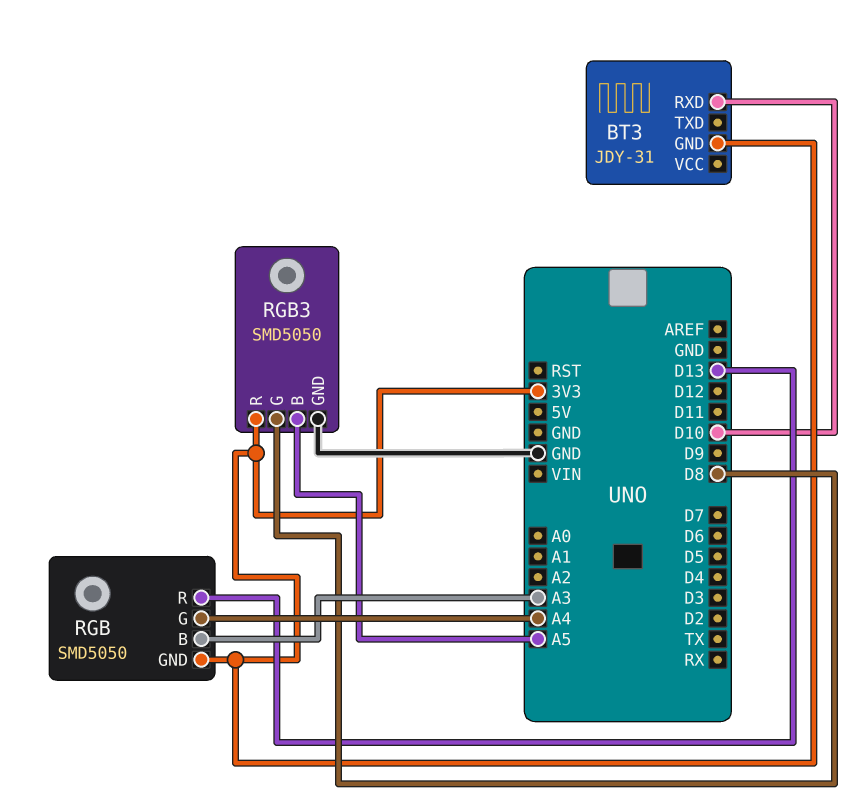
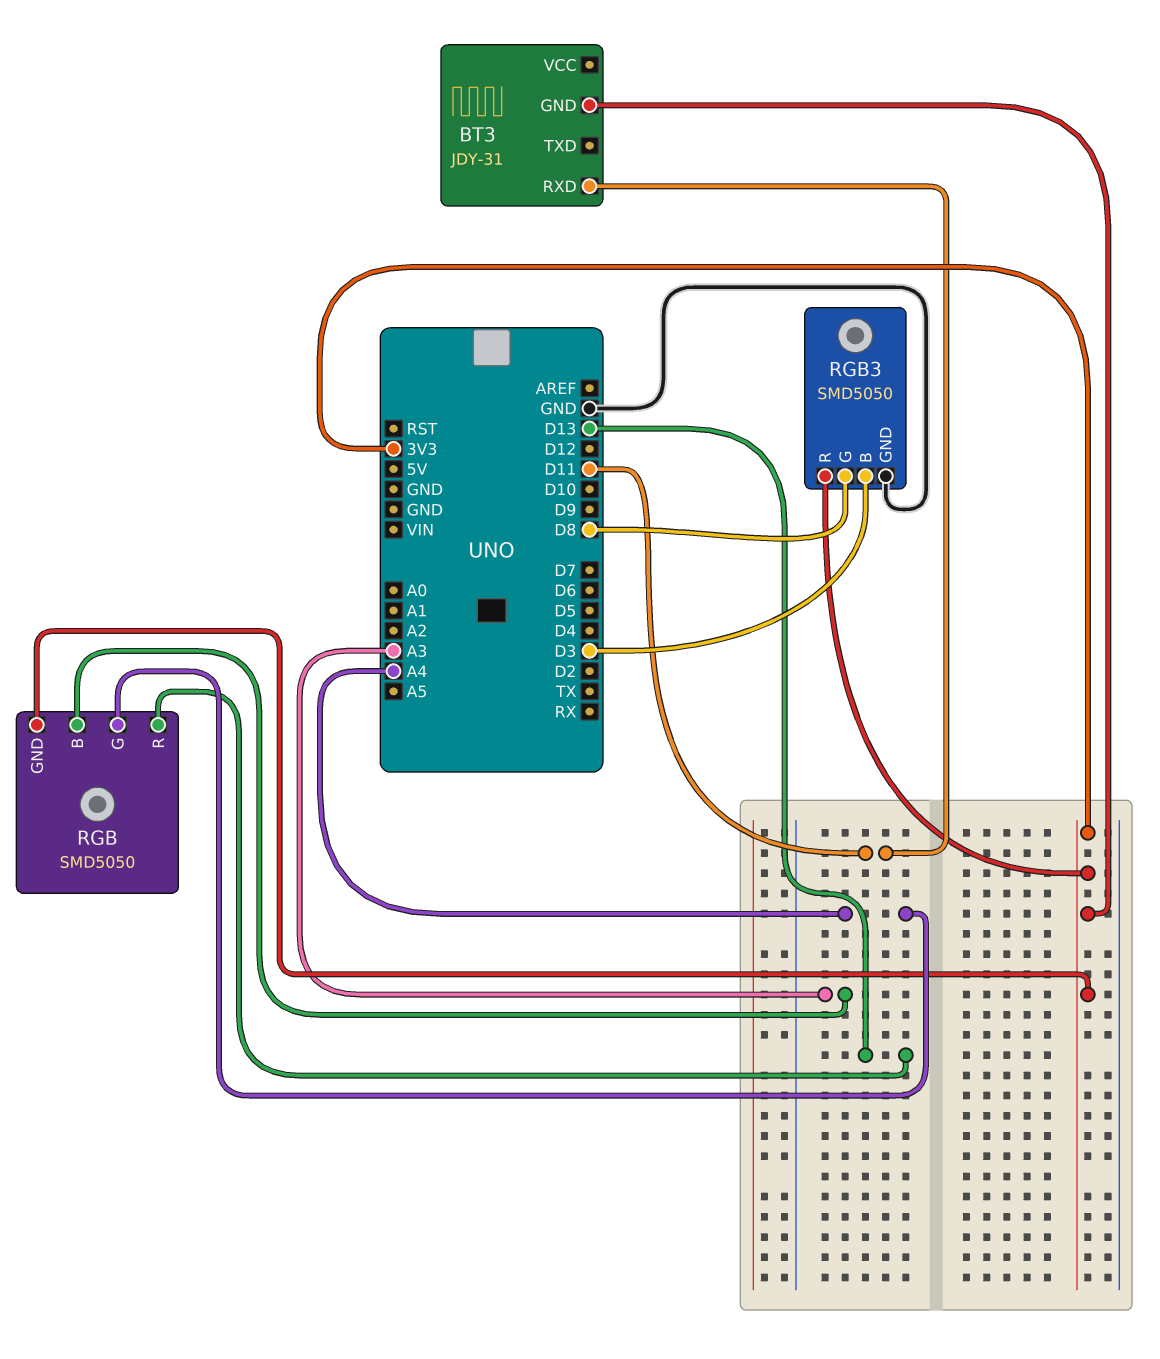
BT3 pin RXD: D10 -> D11
RGB3 pin B: A5 -> D3

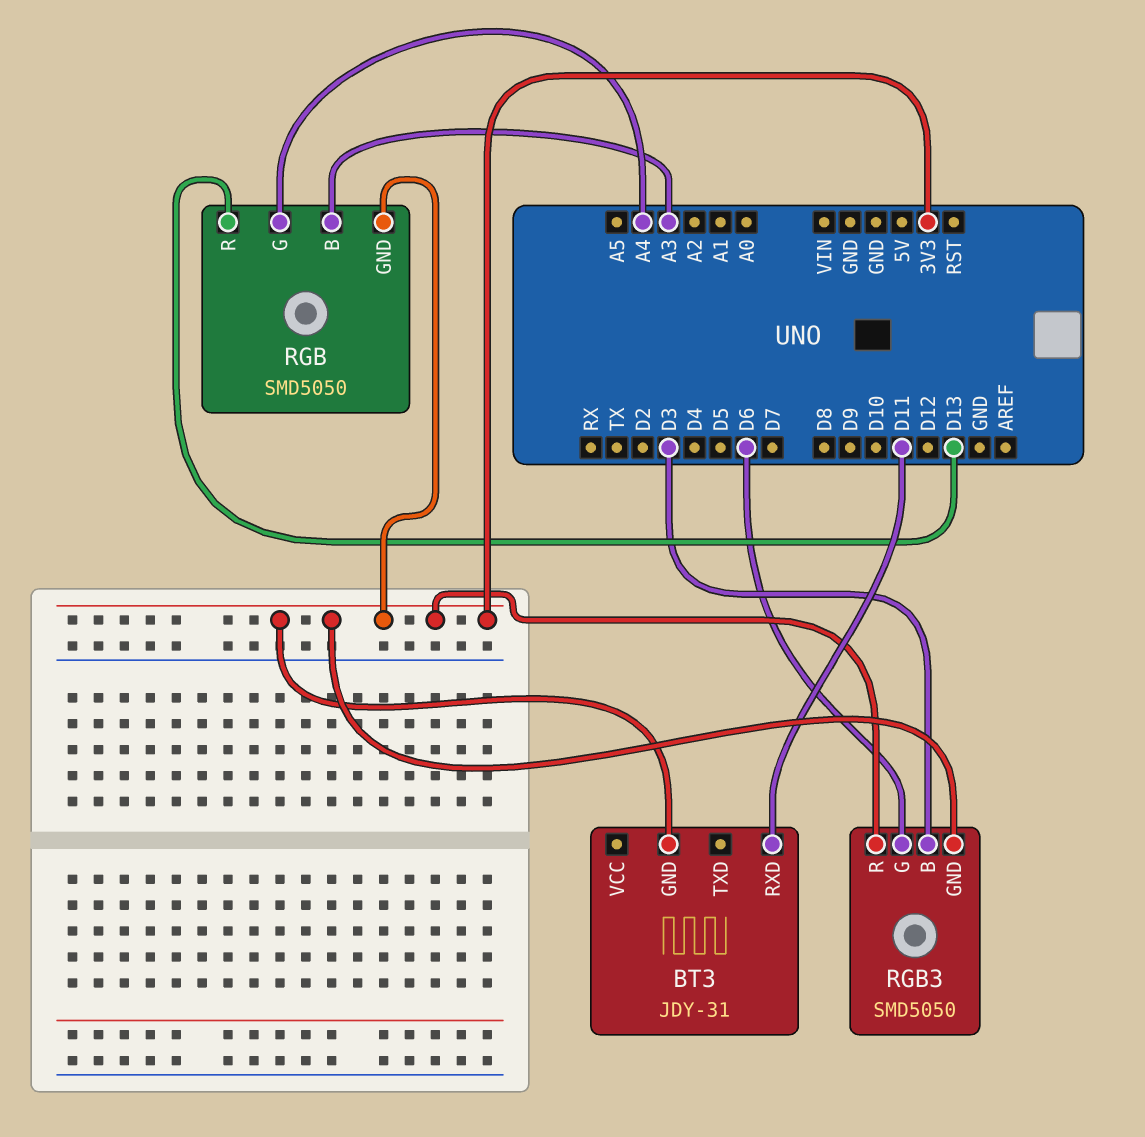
RGB3 pin G: D8 -> D6
RGB3 pin GND: GND -> 3V3

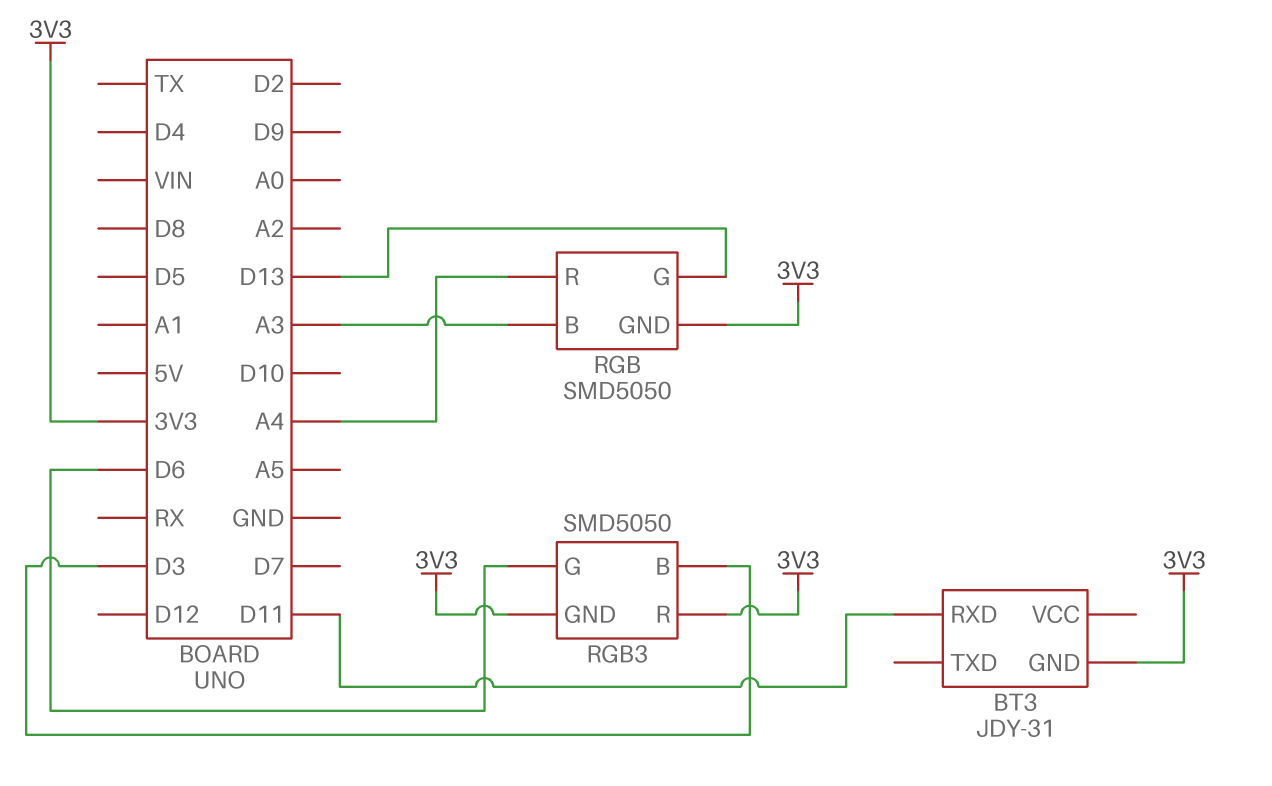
RGB pin G: A4 -> D13
RGB pin R: D13 -> A4

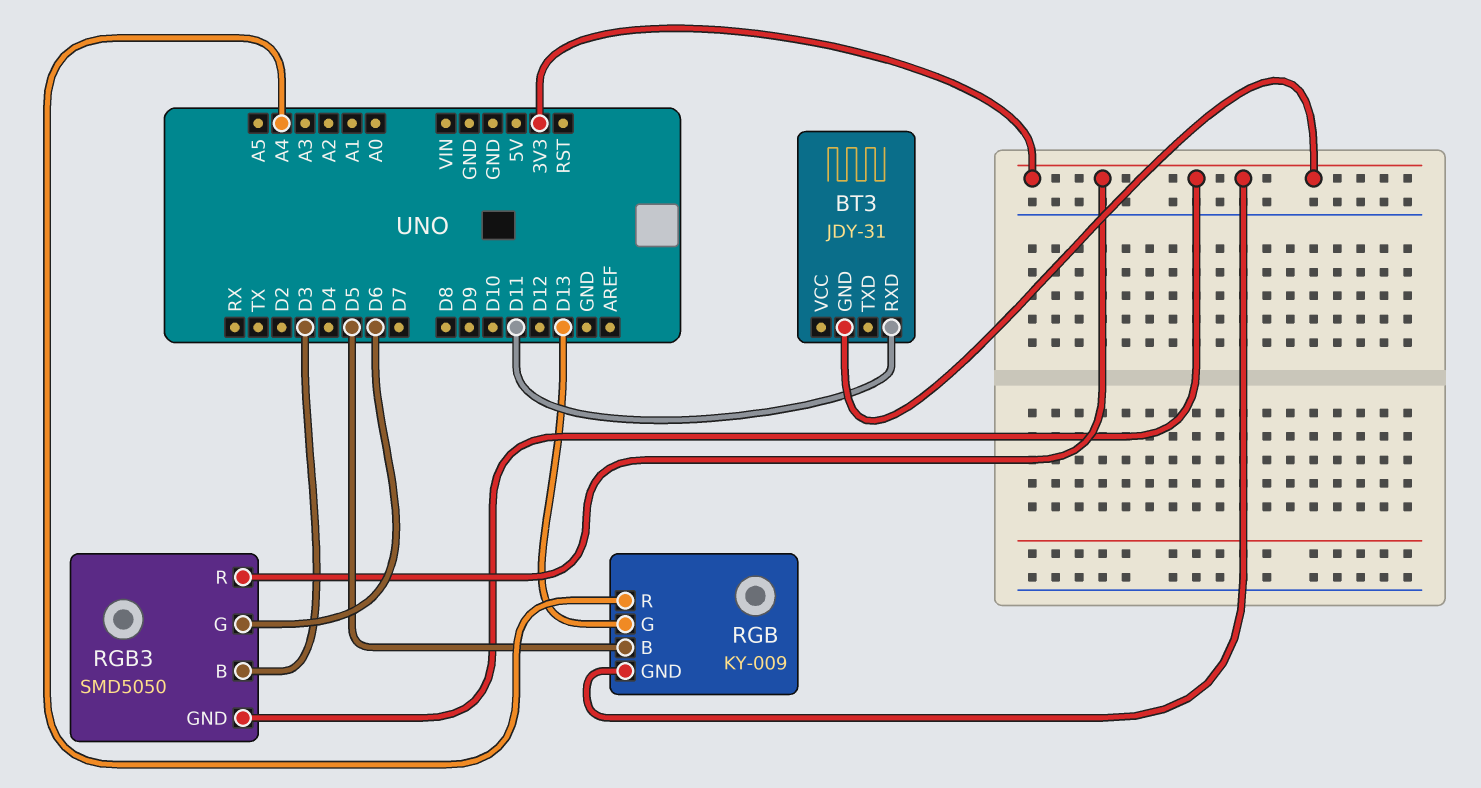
RGB: SMD5050 -> KY-009
RGB pin B: A3 -> D5

